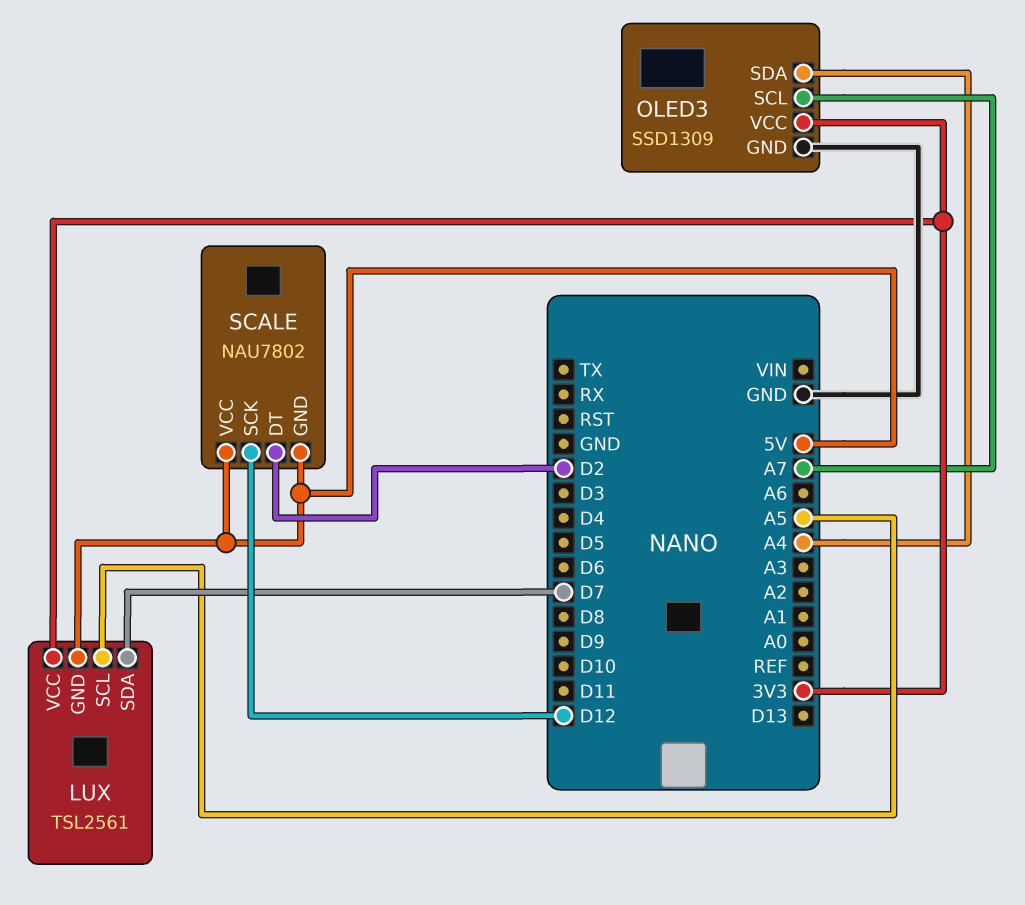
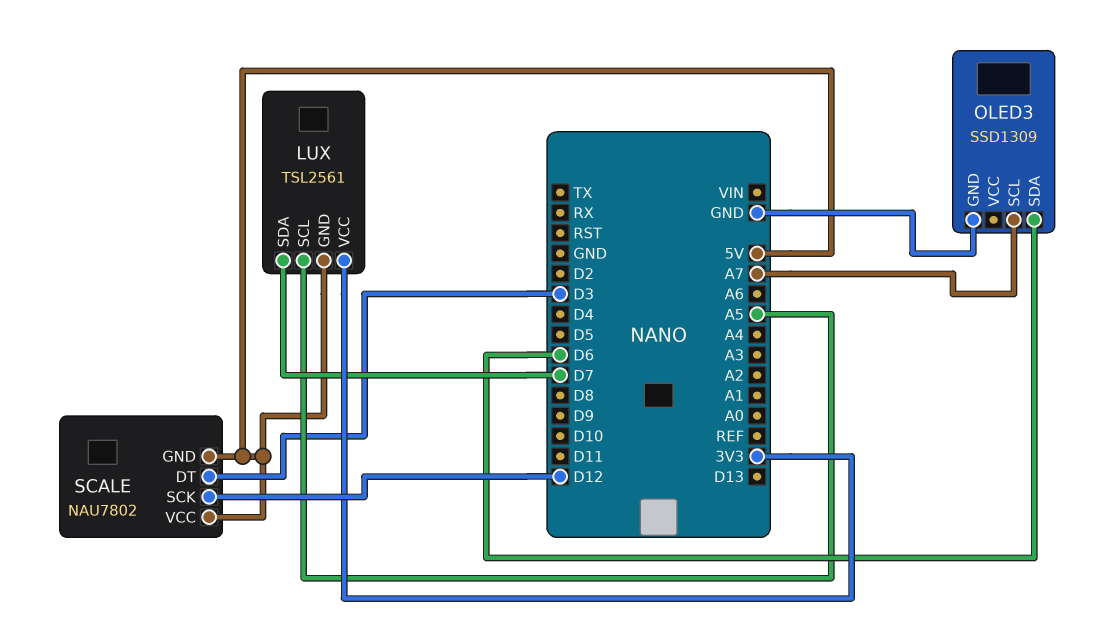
OLED3 pin SDA: A4 -> D6
OLED3 pin VCC: 3V3 -> none
SCALE pin DT: D2 -> D3

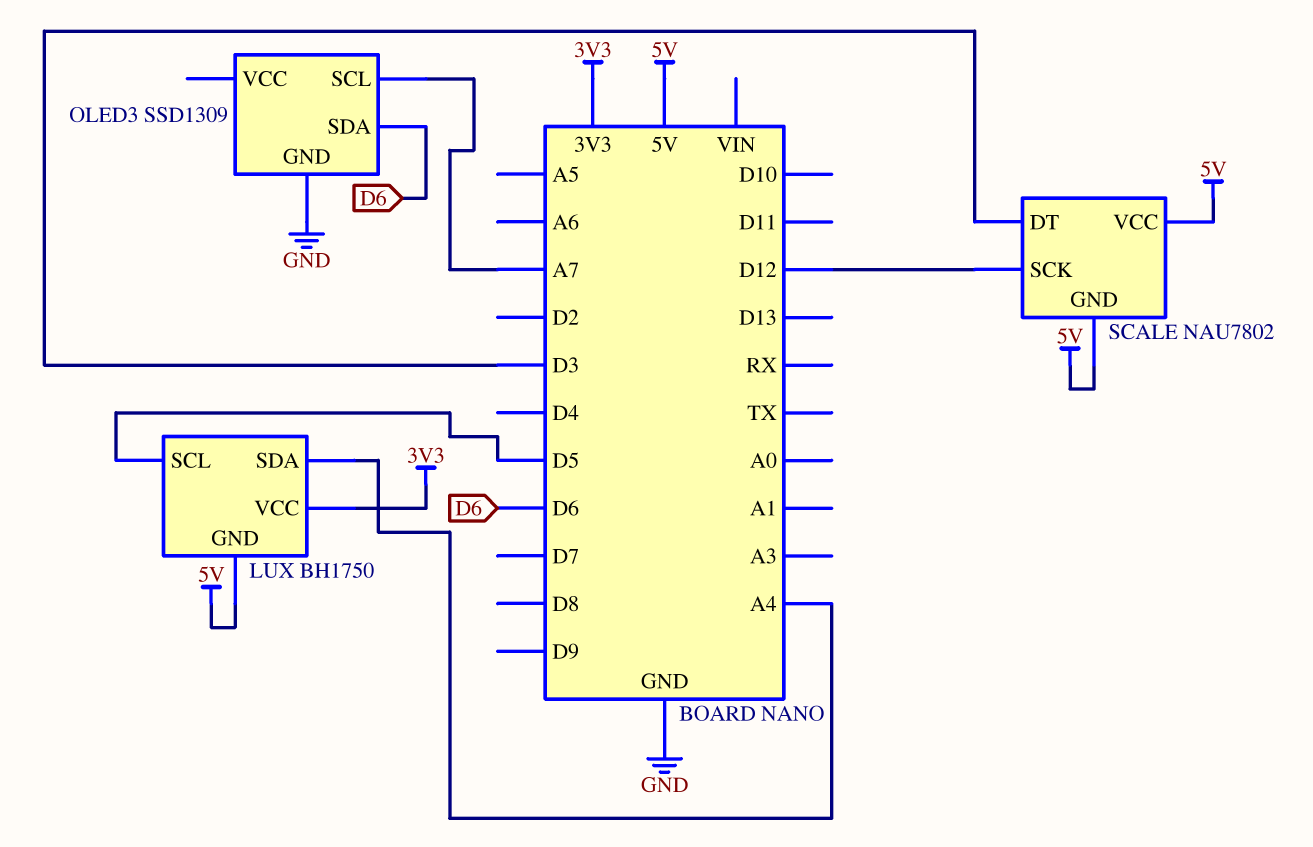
LUX: TSL2561 -> BH1750
LUX pin SCL: A5 -> D5
LUX pin SDA: D7 -> A4

